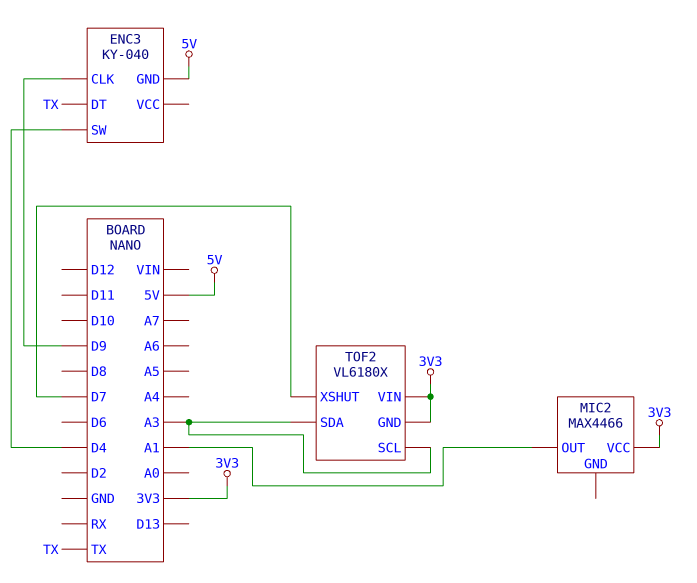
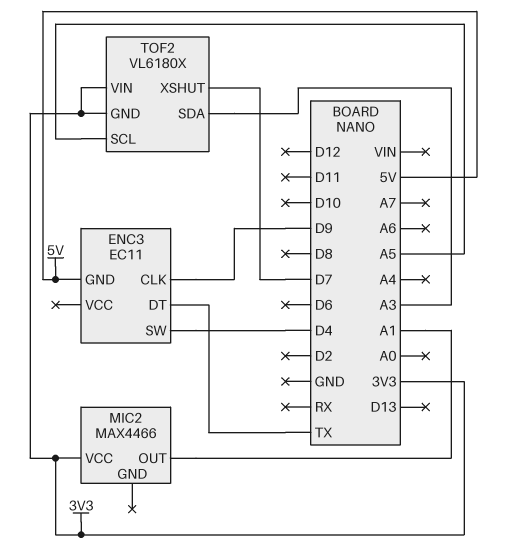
ENC3: KY-040 -> EC11
TOF2 pin SCL: A3 -> A5

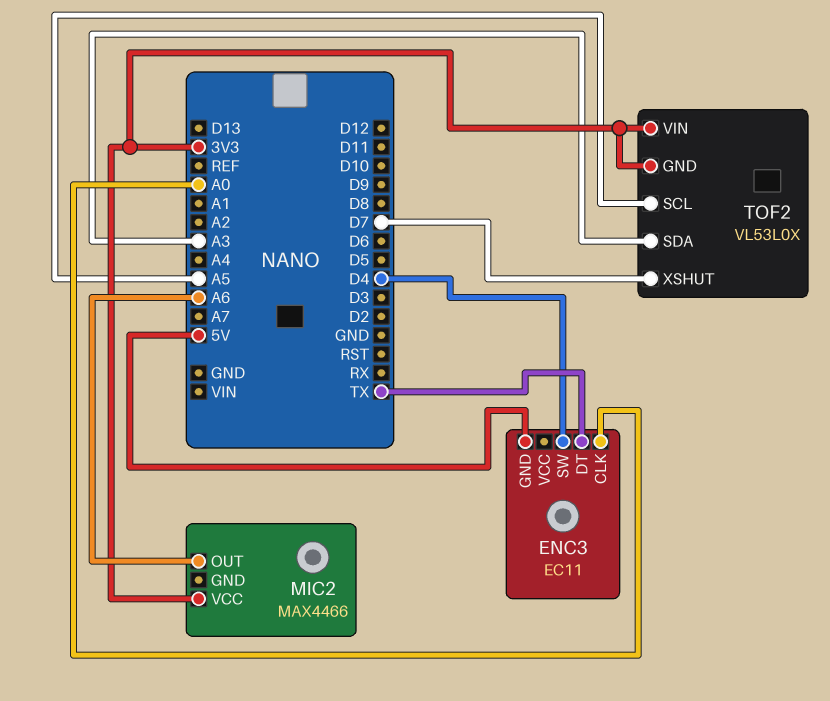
ENC3 pin CLK: D9 -> A0
MIC2 pin OUT: A1 -> A6
TOF2: VL6180X -> VL53L0X

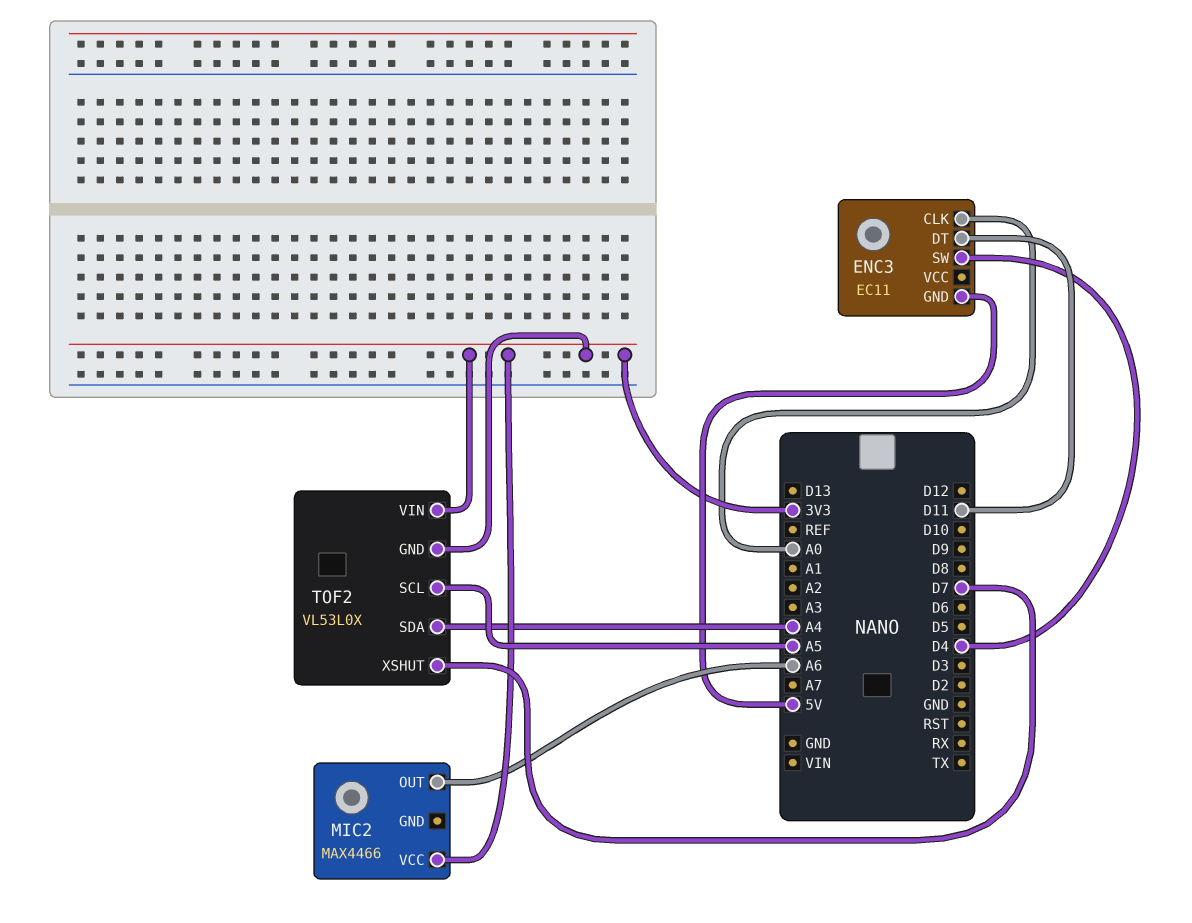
ENC3 pin DT: TX -> D11
TOF2 pin SDA: A3 -> A4

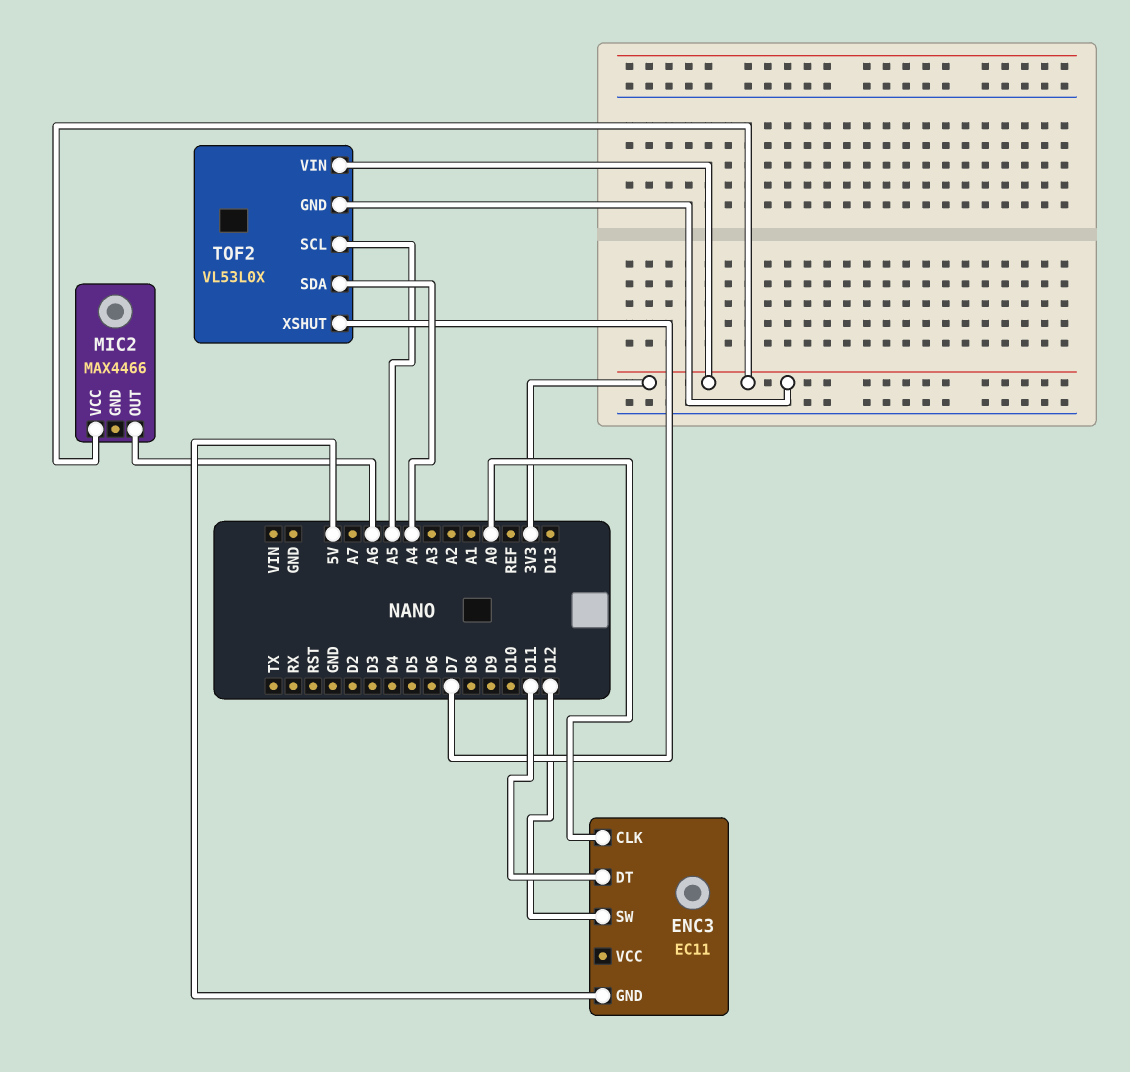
ENC3 pin SW: D4 -> D12

